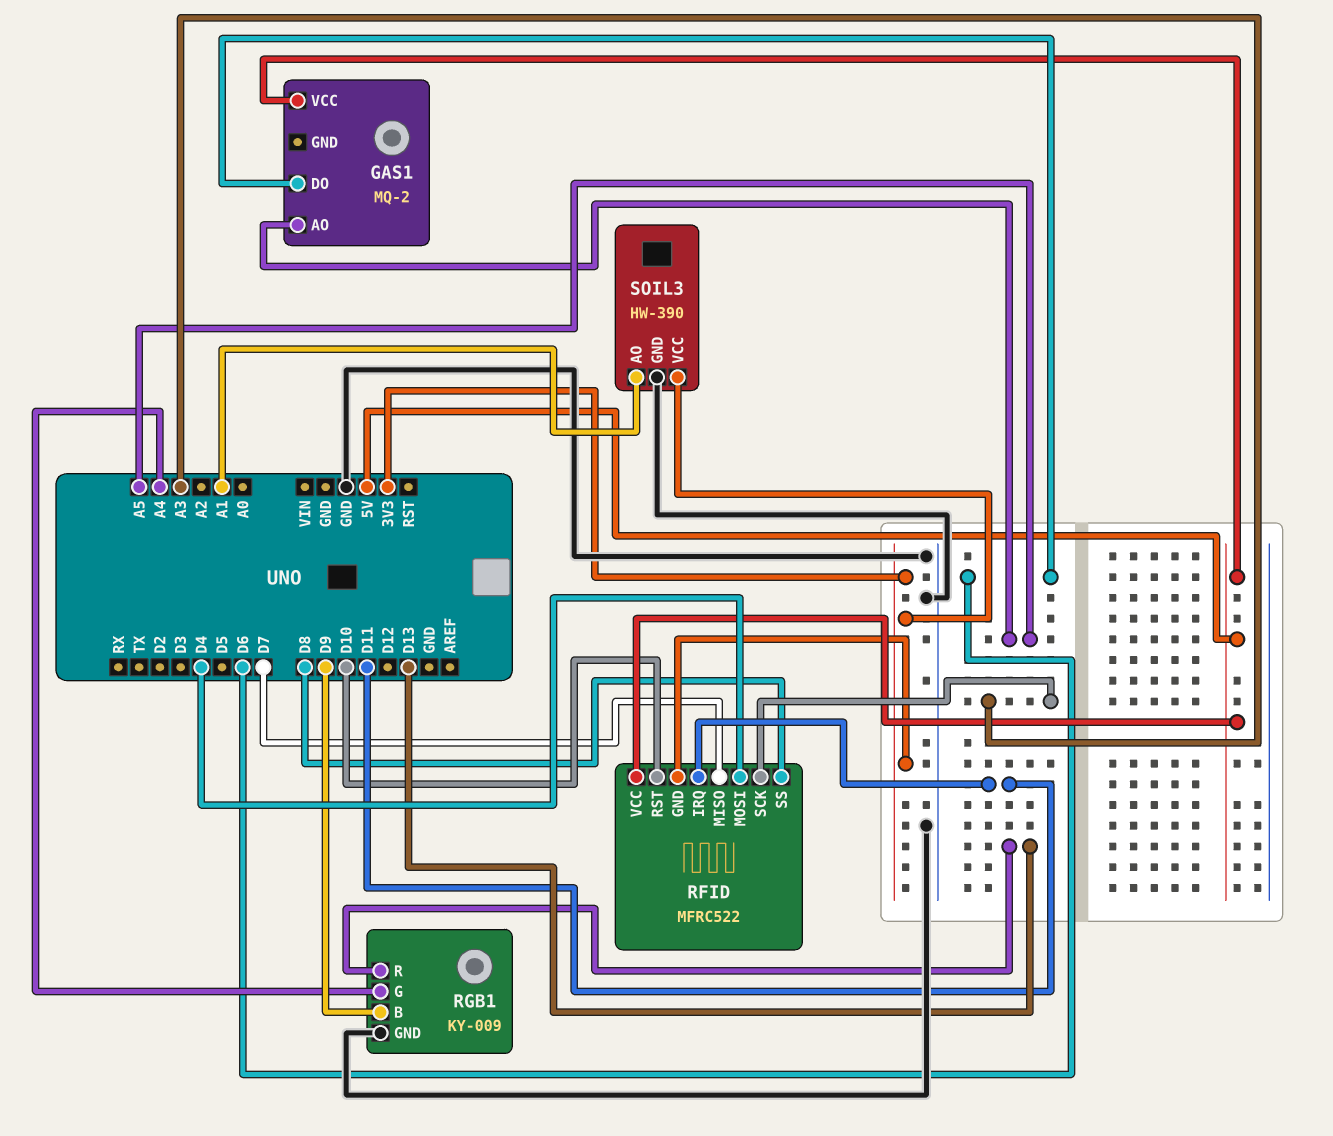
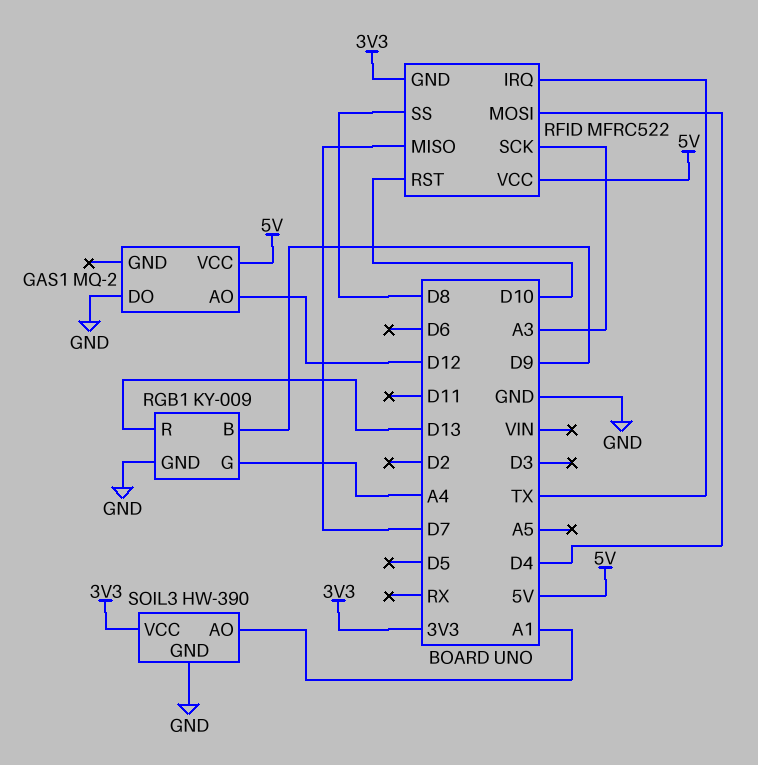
GAS1 pin AO: A5 -> D12
GAS1 pin DO: D6 -> GND
RFID pin IRQ: D11 -> TX

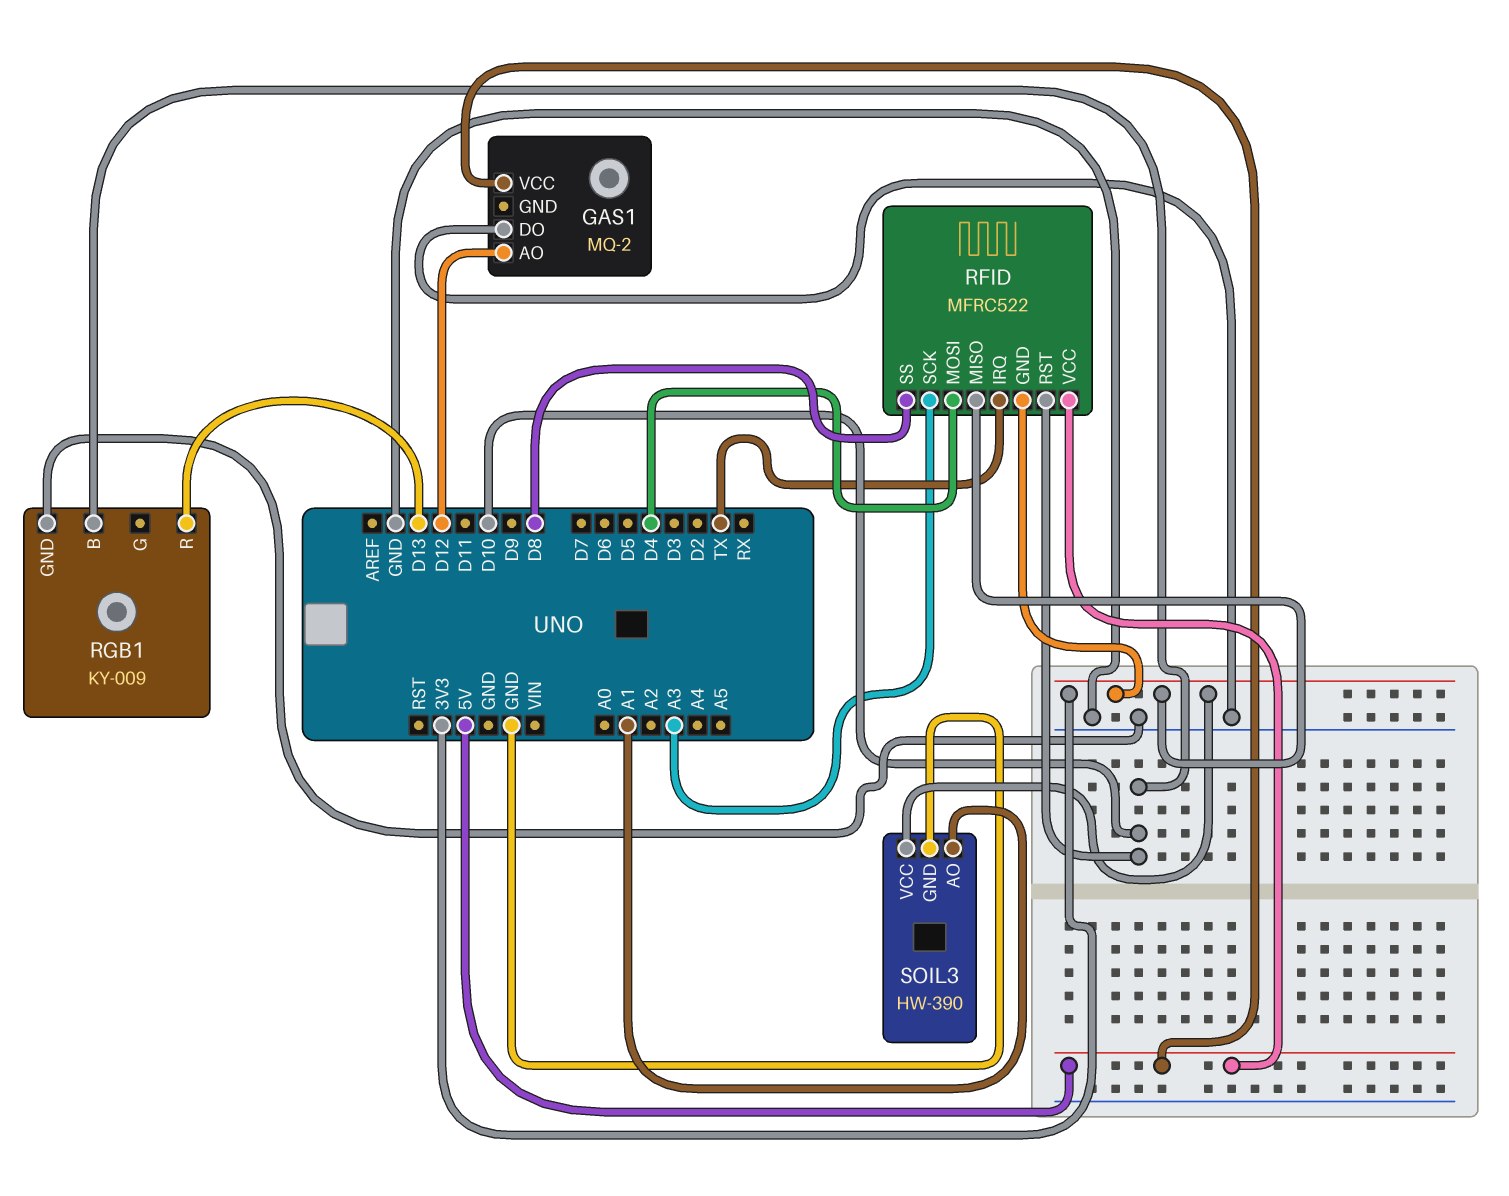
RFID pin MISO: D7 -> 3V3
RGB1 pin B: D9 -> D10
RGB1 pin G: A4 -> none

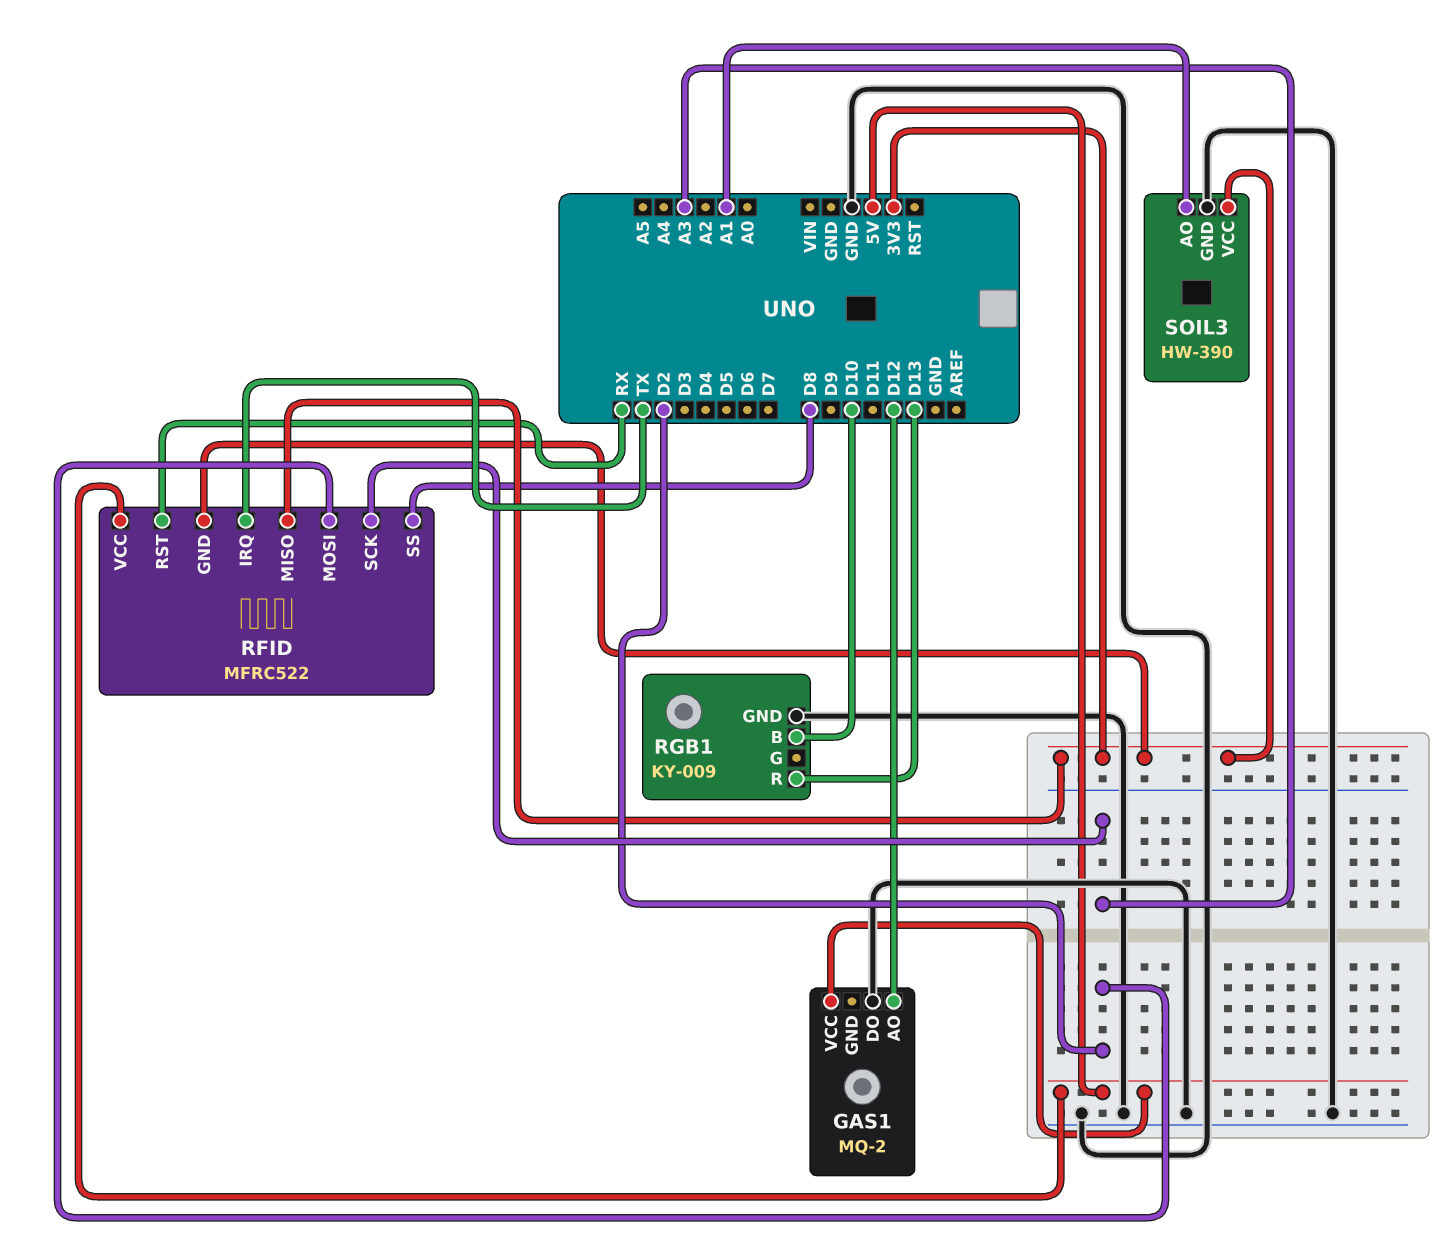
RFID pin MOSI: D4 -> D2
RFID pin RST: D10 -> RX

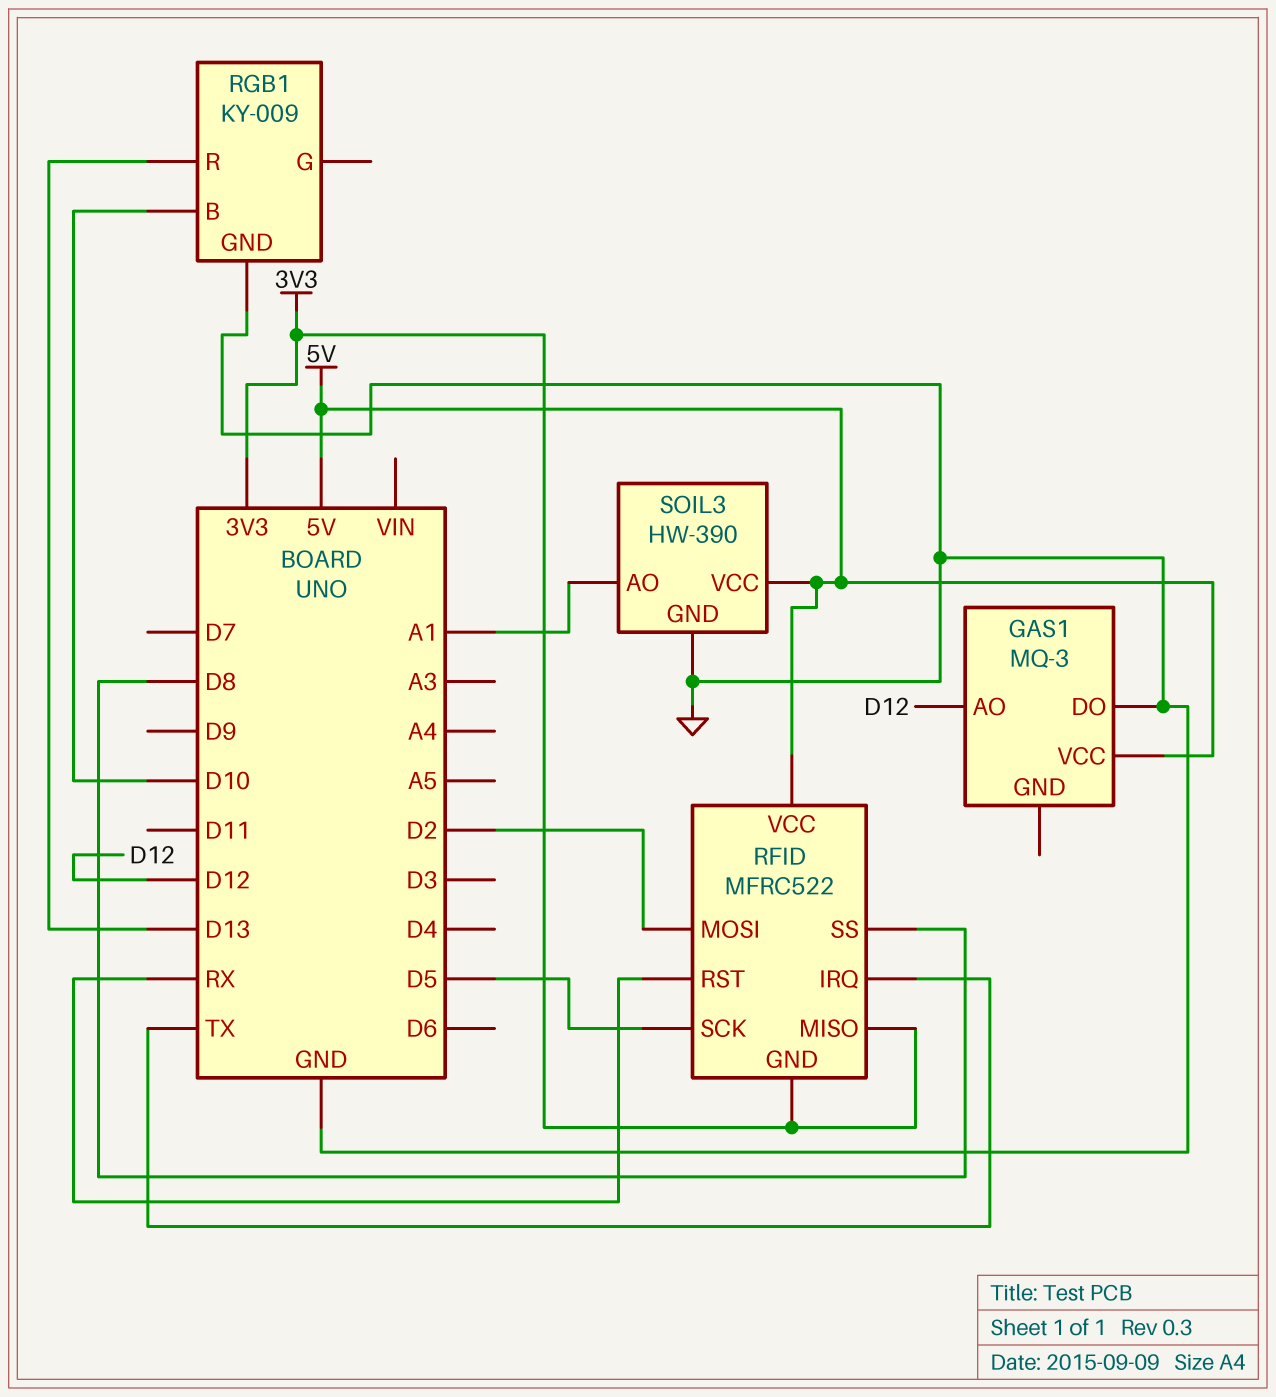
GAS1: MQ-2 -> MQ-3
RFID pin SCK: A3 -> D5
SOIL3 pin VCC: 3V3 -> 5V

